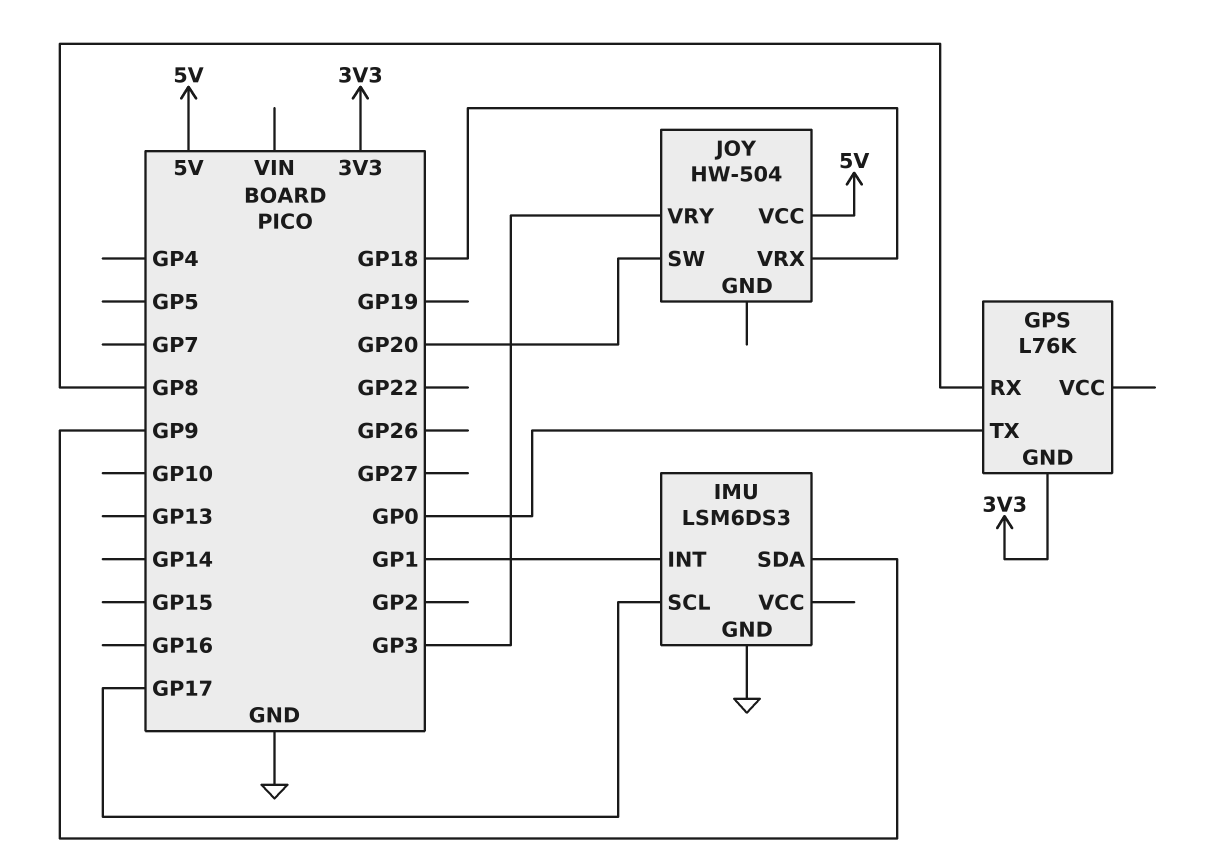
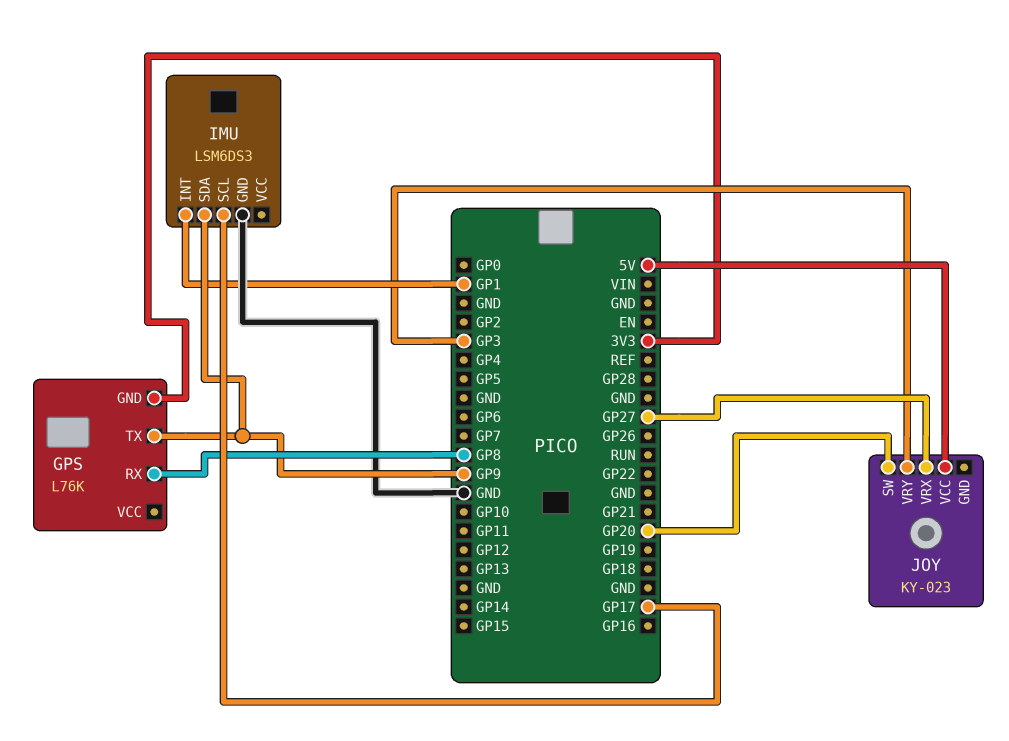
GPS pin TX: GP0 -> GP9
JOY: HW-504 -> KY-023
JOY pin VRX: GP18 -> GP27

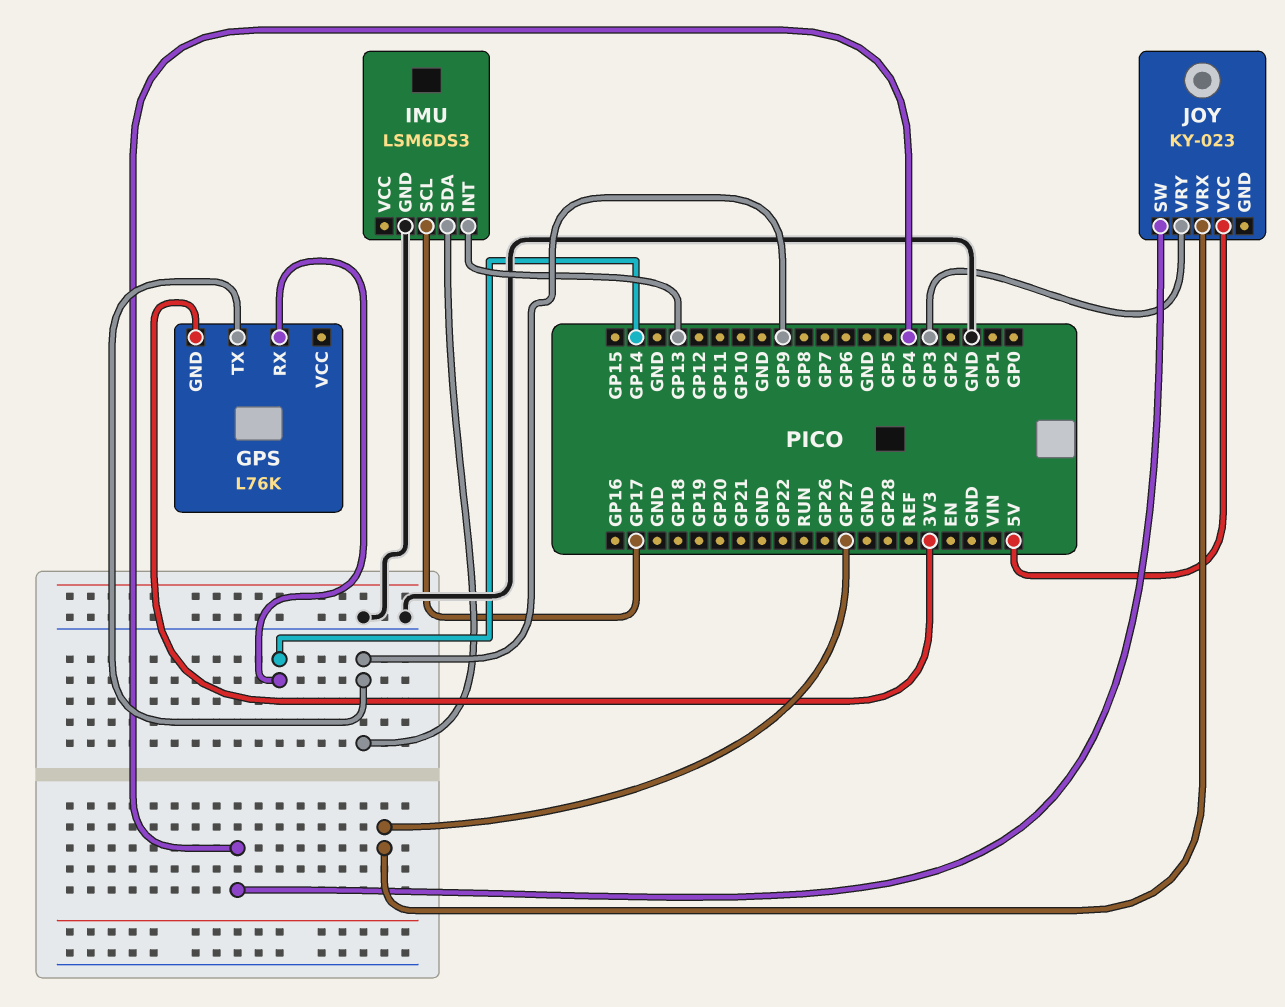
GPS pin RX: GP8 -> GP14
IMU pin INT: GP1 -> GP13
JOY pin SW: GP20 -> GP4

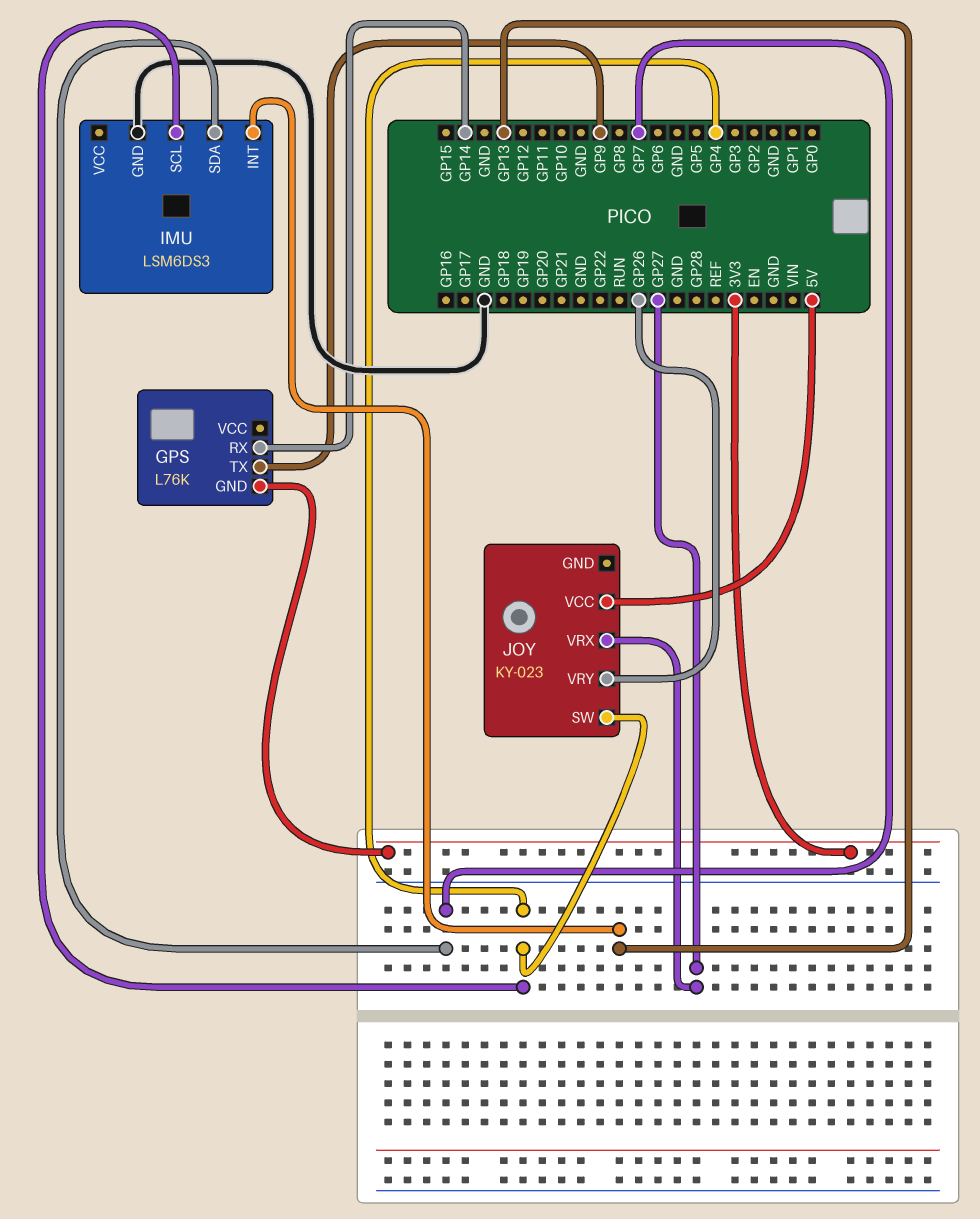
IMU pin SCL: GP17 -> GP4
IMU pin SDA: GP9 -> GP7
JOY pin VRY: GP3 -> GP26

